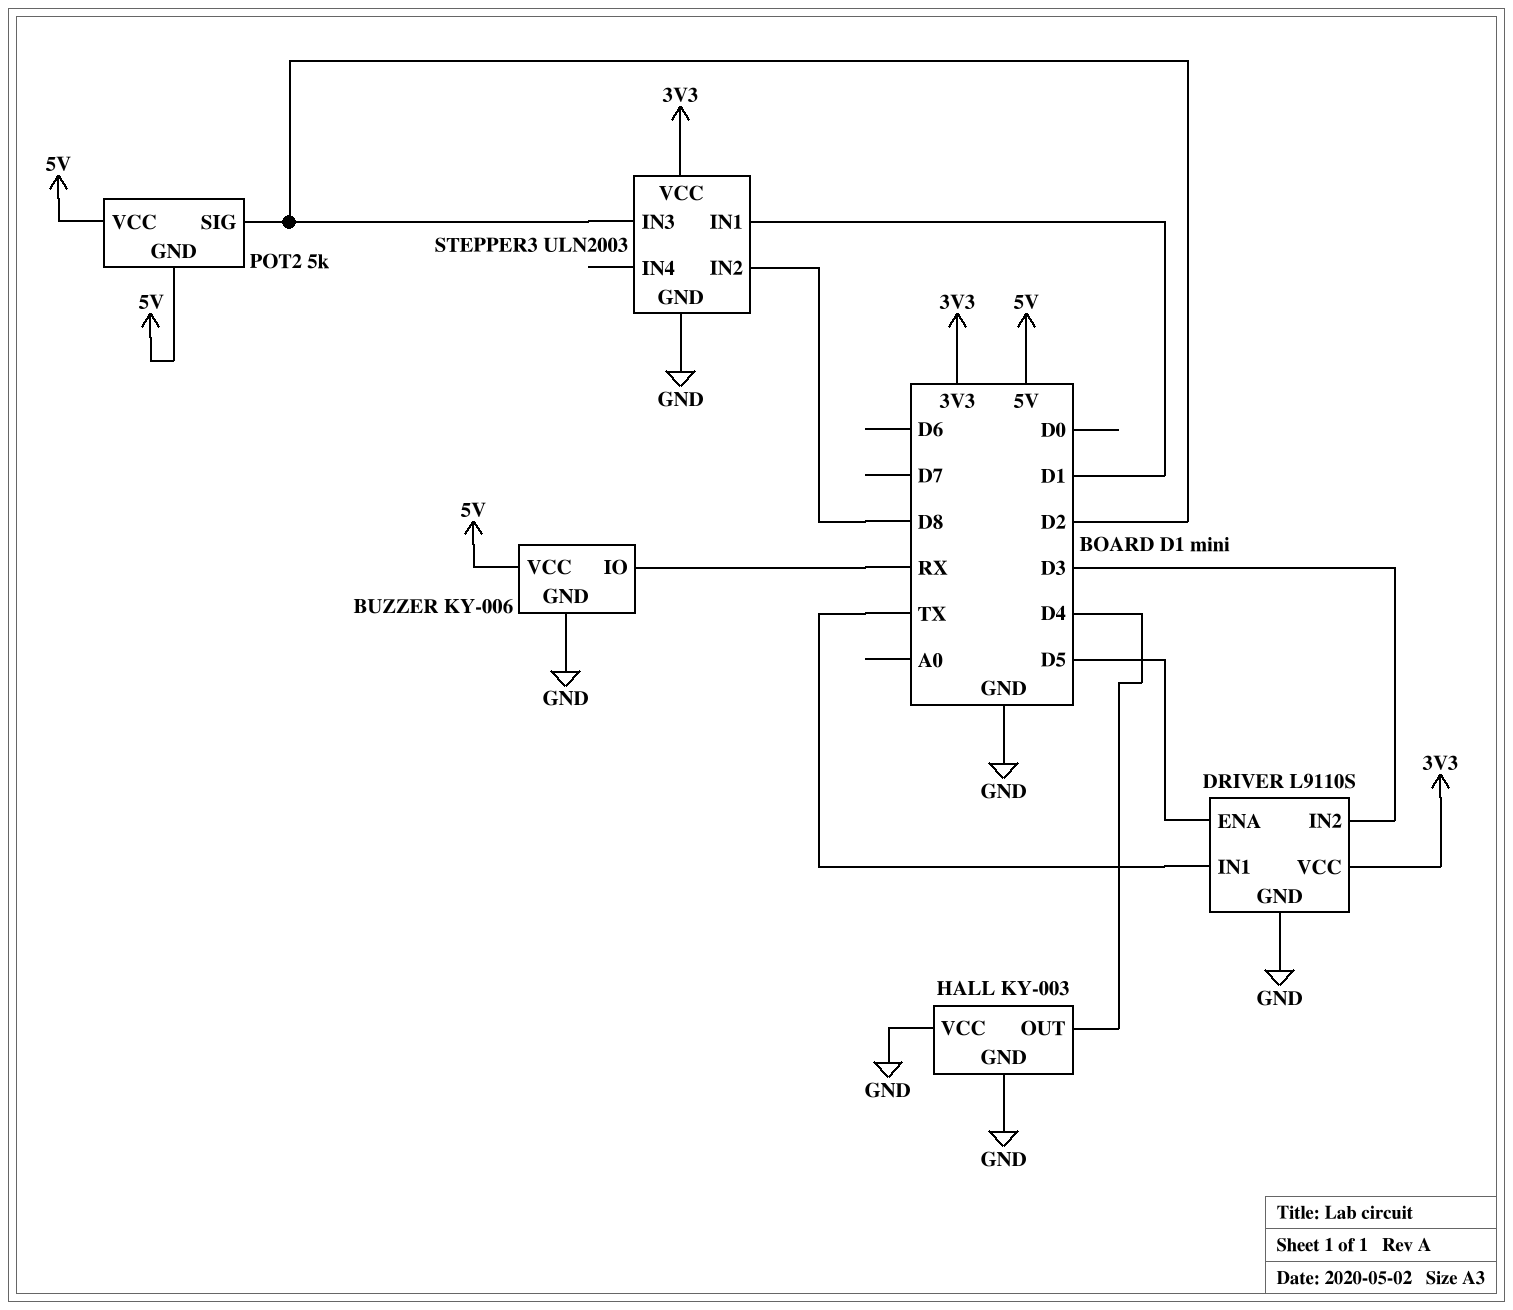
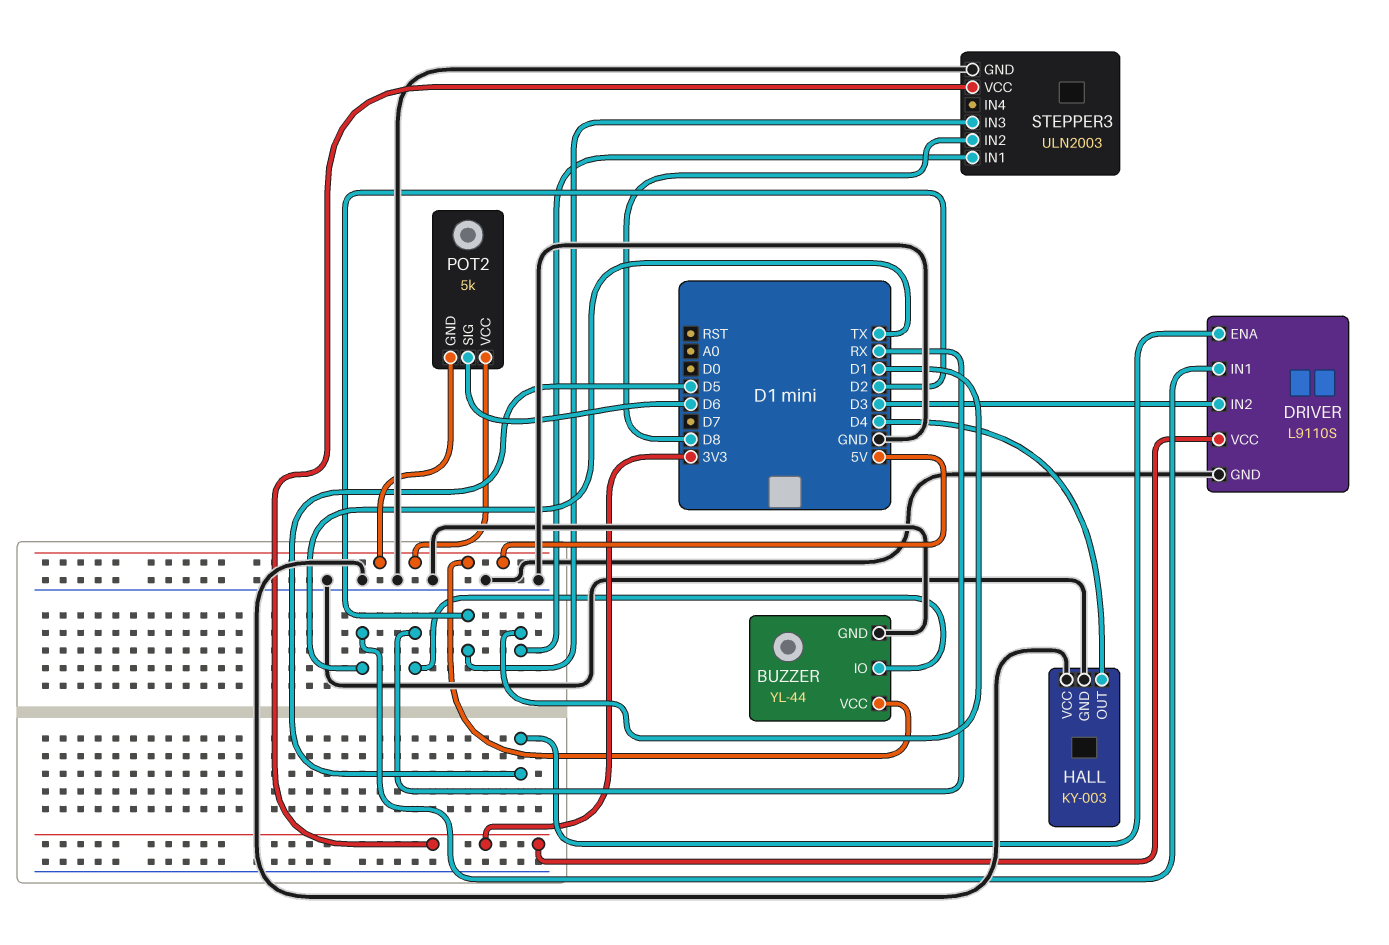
BUZZER: KY-006 -> YL-44
POT2 pin SIG: D2 -> D6

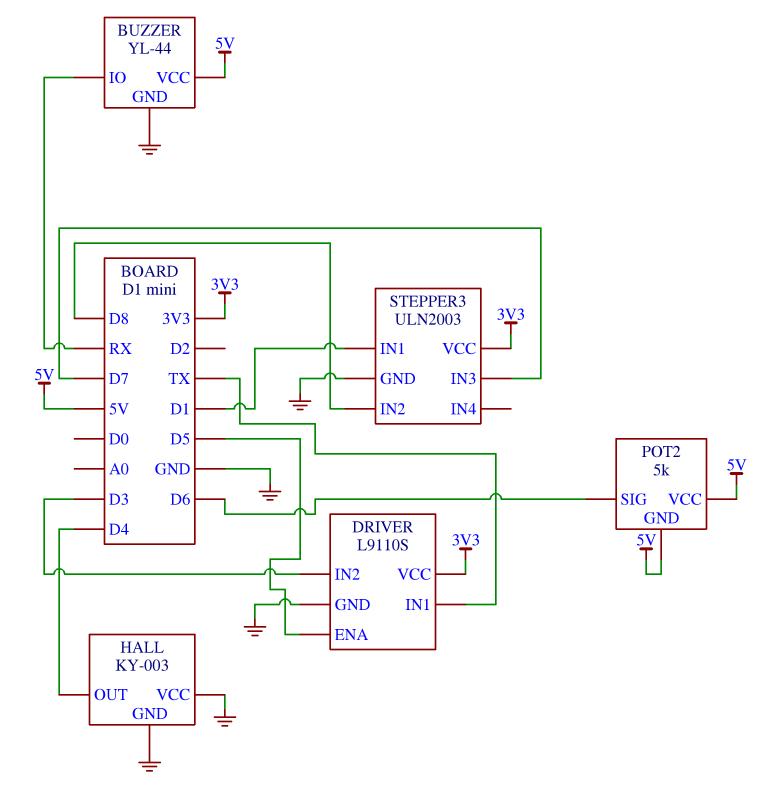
STEPPER3 pin IN3: D2 -> D7

